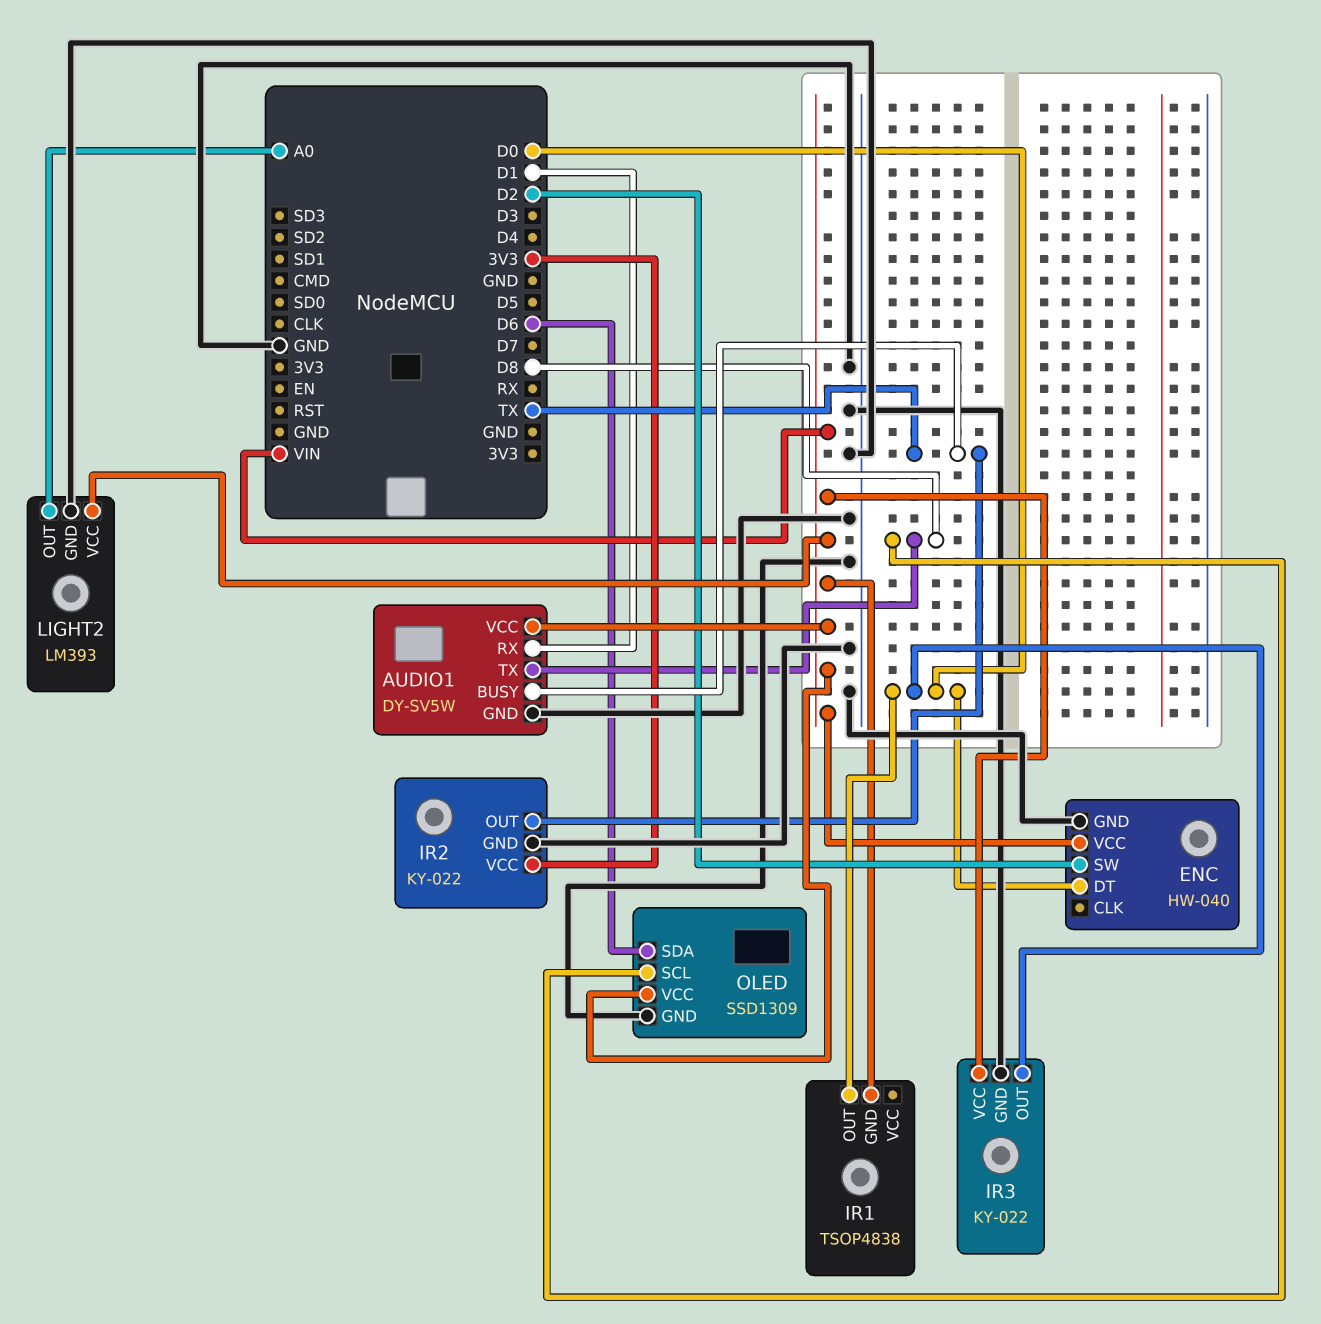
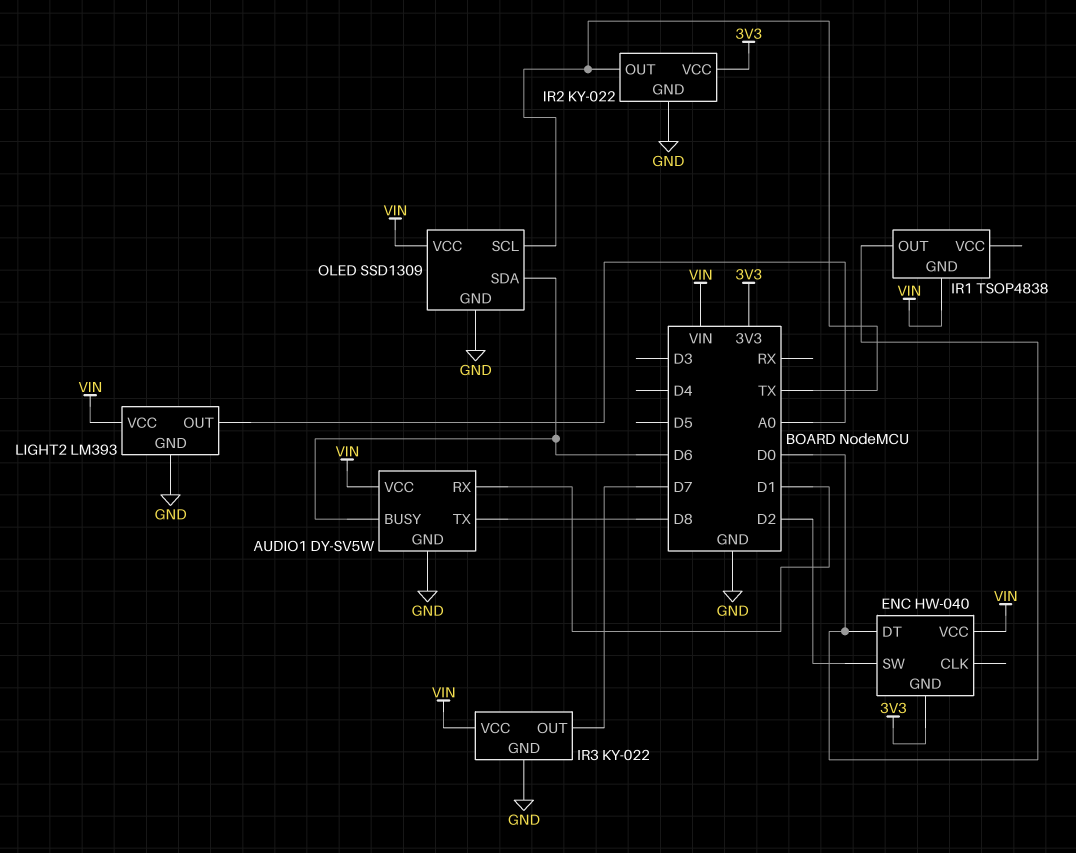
AUDIO1 pin BUSY: TX -> D6
ENC pin GND: GND -> 3V3
IR3 pin OUT: D0 -> D7
OLED pin SCL: D8 -> TX

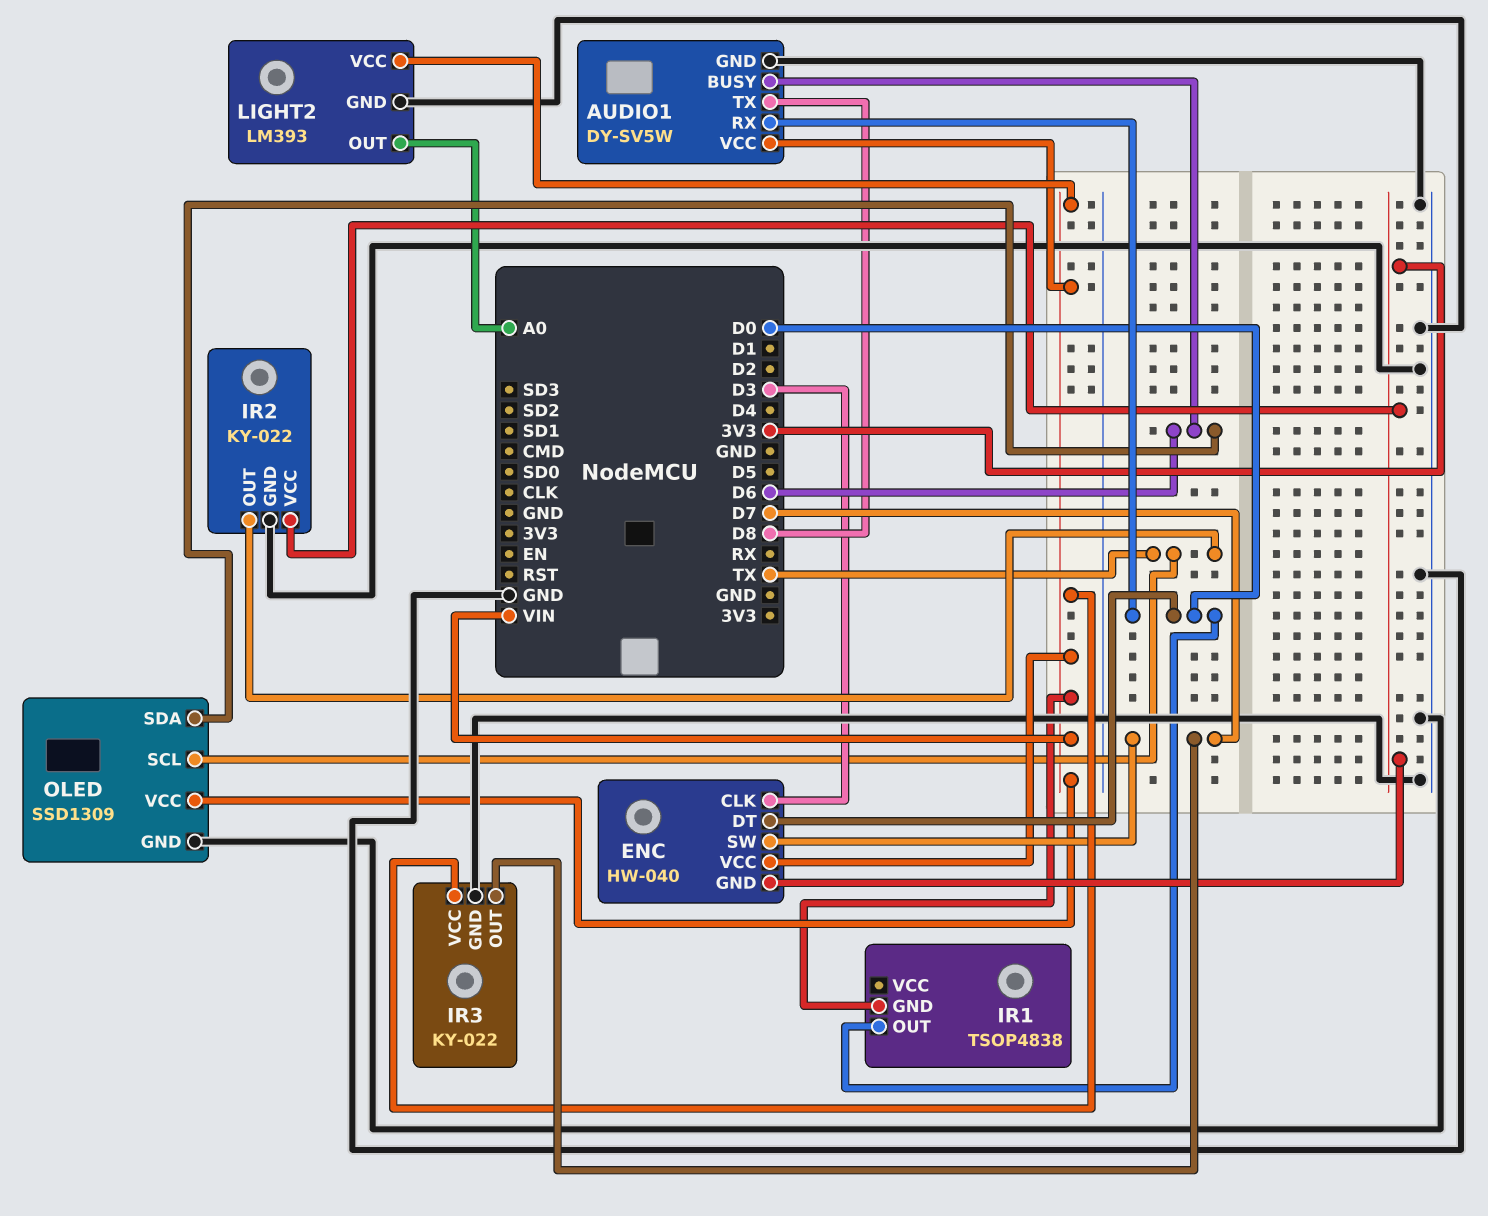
AUDIO1 pin RX: D1 -> D0
ENC pin CLK: none -> D3
ENC pin SW: D2 -> D7

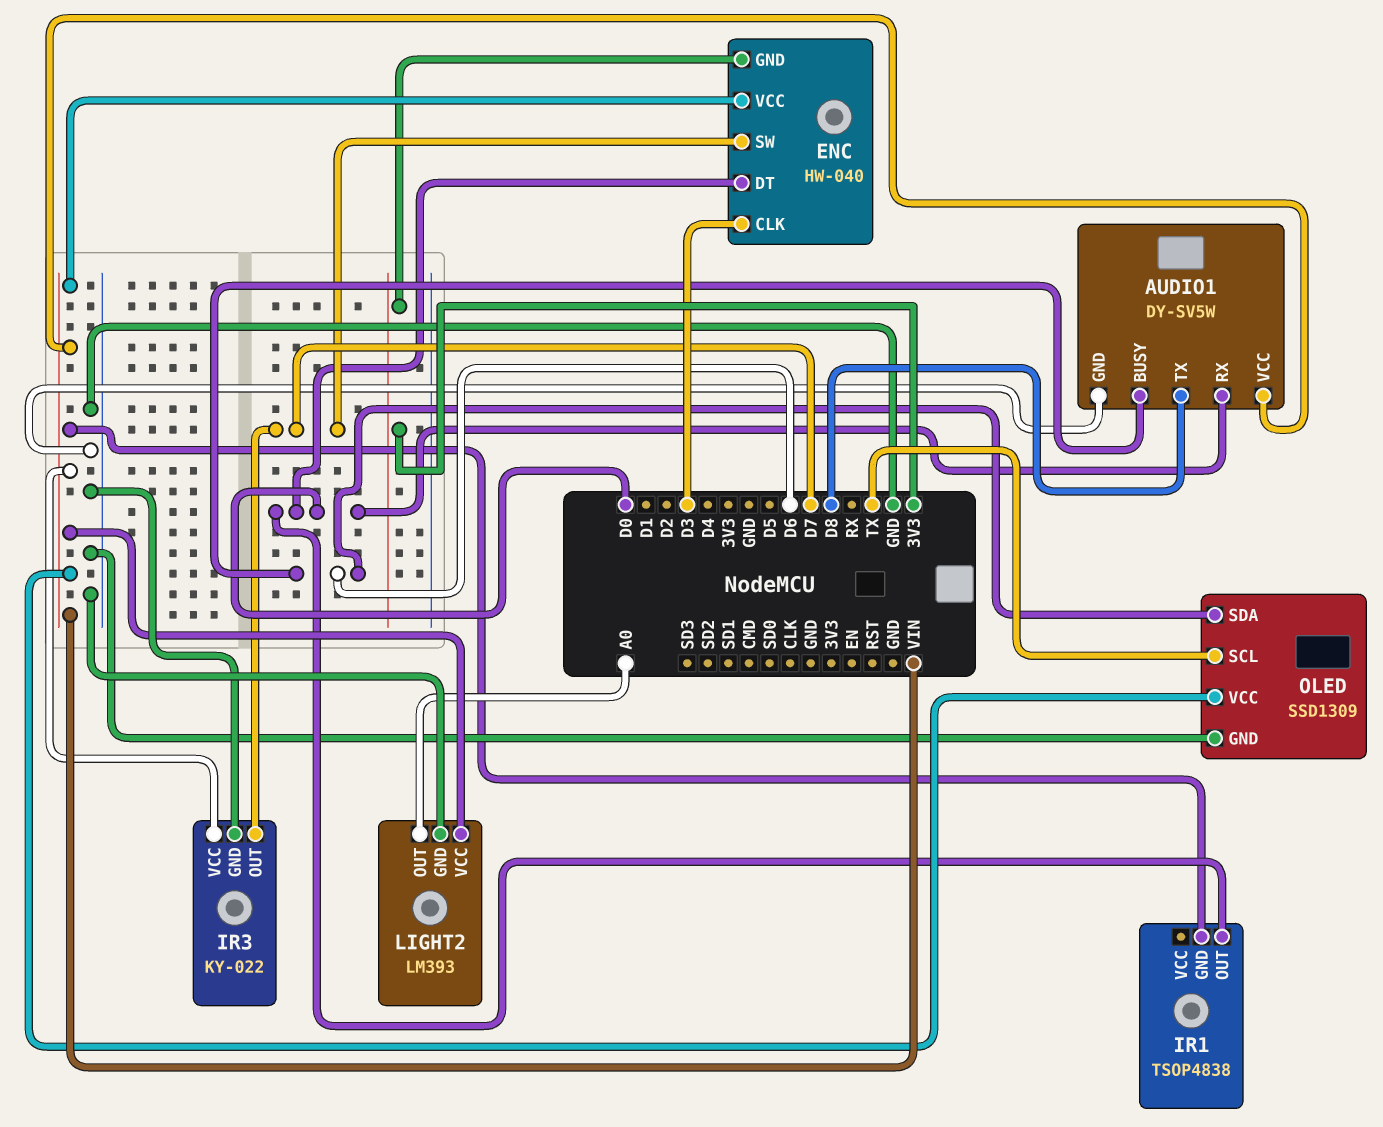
IR2: KY-022 -> none
IR2 pin GND: GND -> none
IR2 pin OUT: TX -> none
IR2 pin VCC: 3V3 -> none

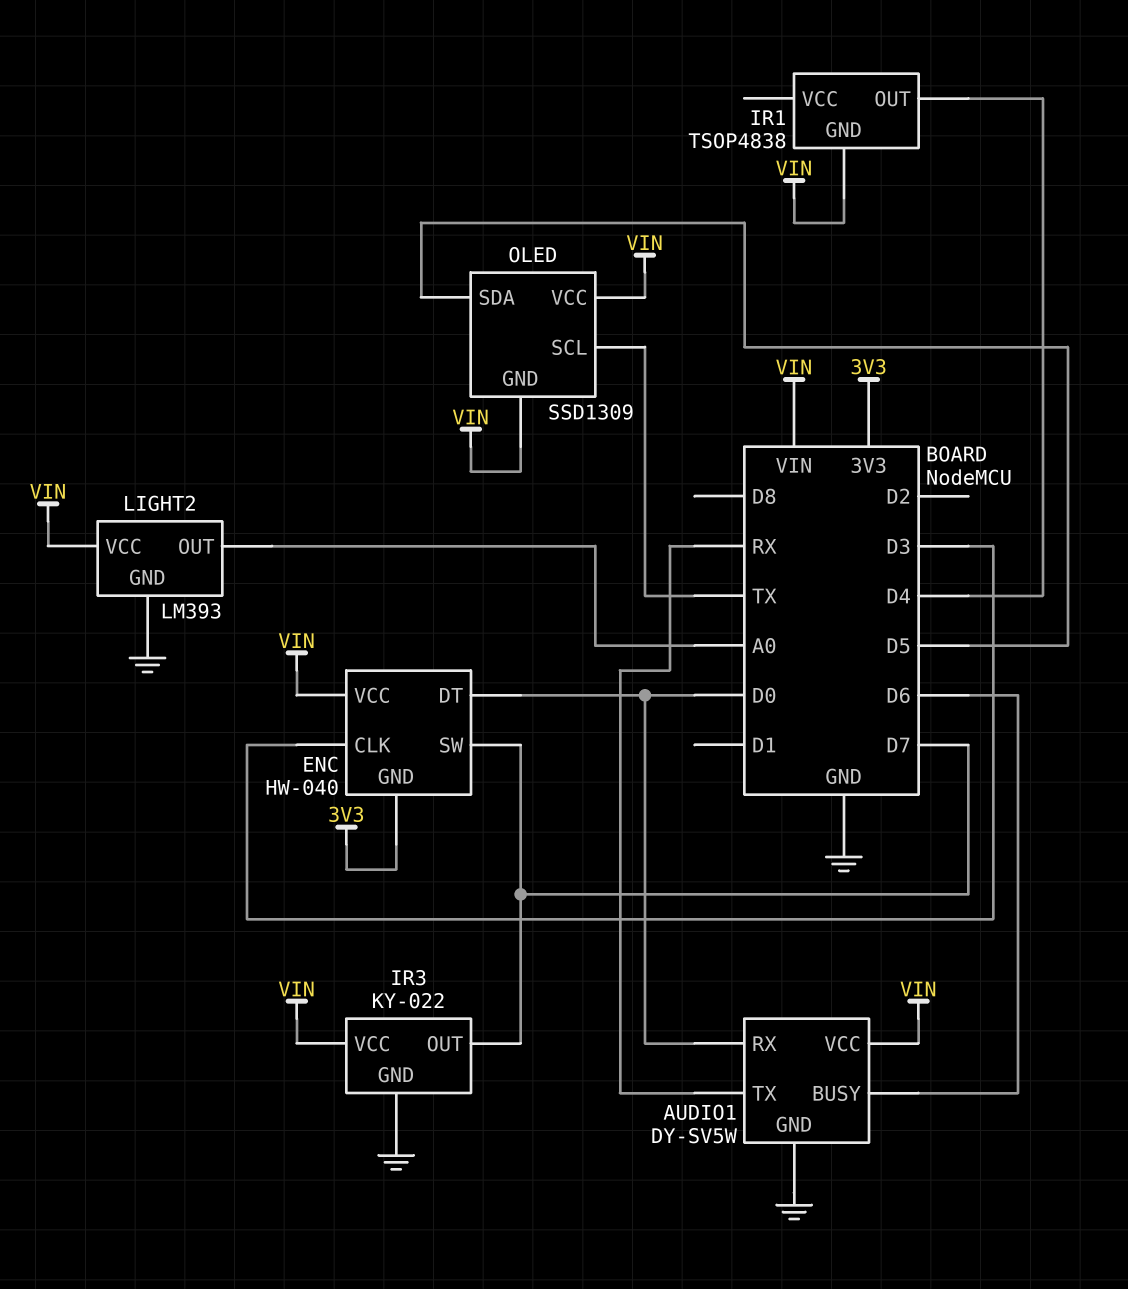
AUDIO1 pin TX: D8 -> RX
IR1 pin OUT: D0 -> D4
OLED pin GND: GND -> VIN
OLED pin SDA: D6 -> D5

